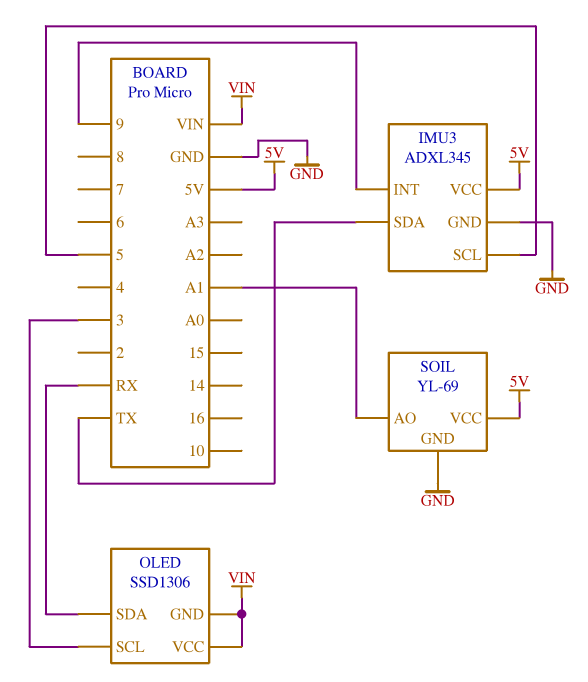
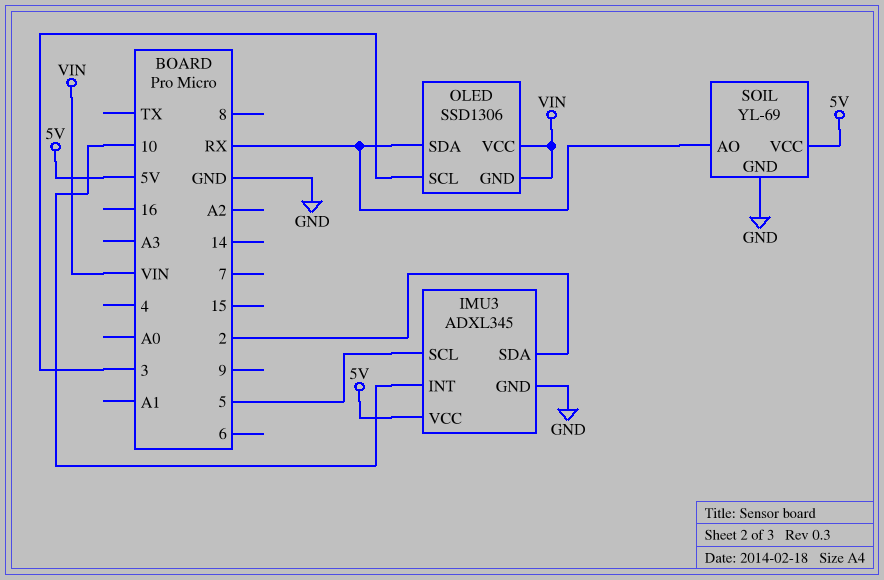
IMU3 pin INT: 9 -> 10
IMU3 pin SDA: TX -> 2
SOIL pin AO: A1 -> RX

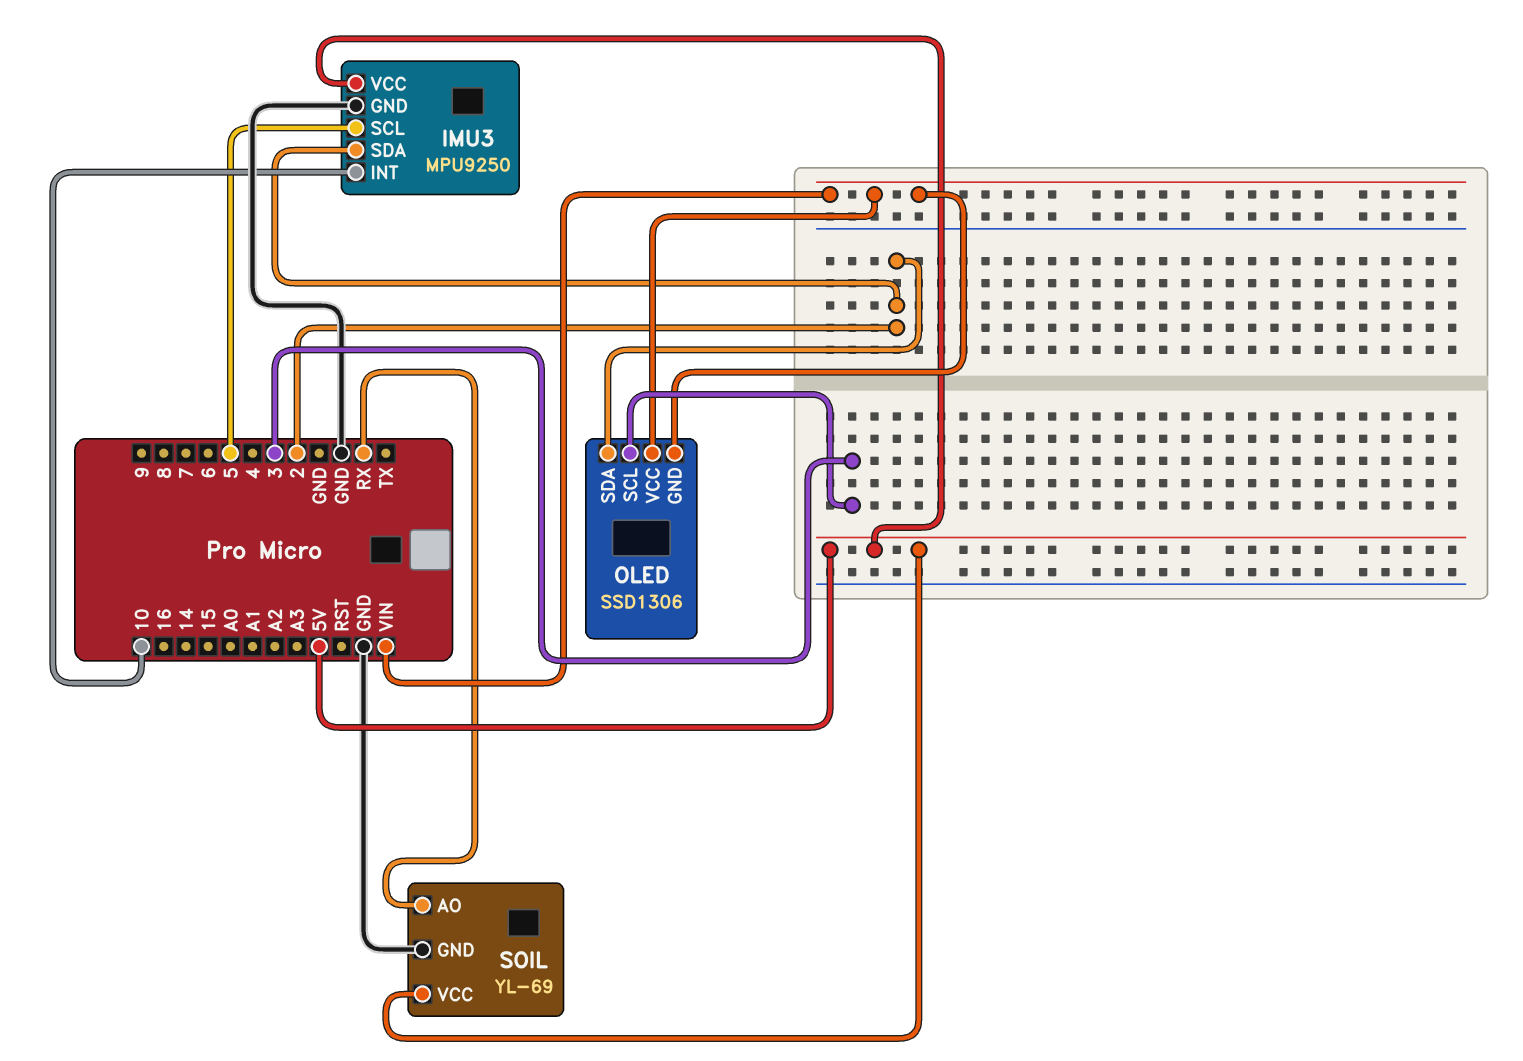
IMU3: ADXL345 -> MPU9250
OLED pin SDA: RX -> 2

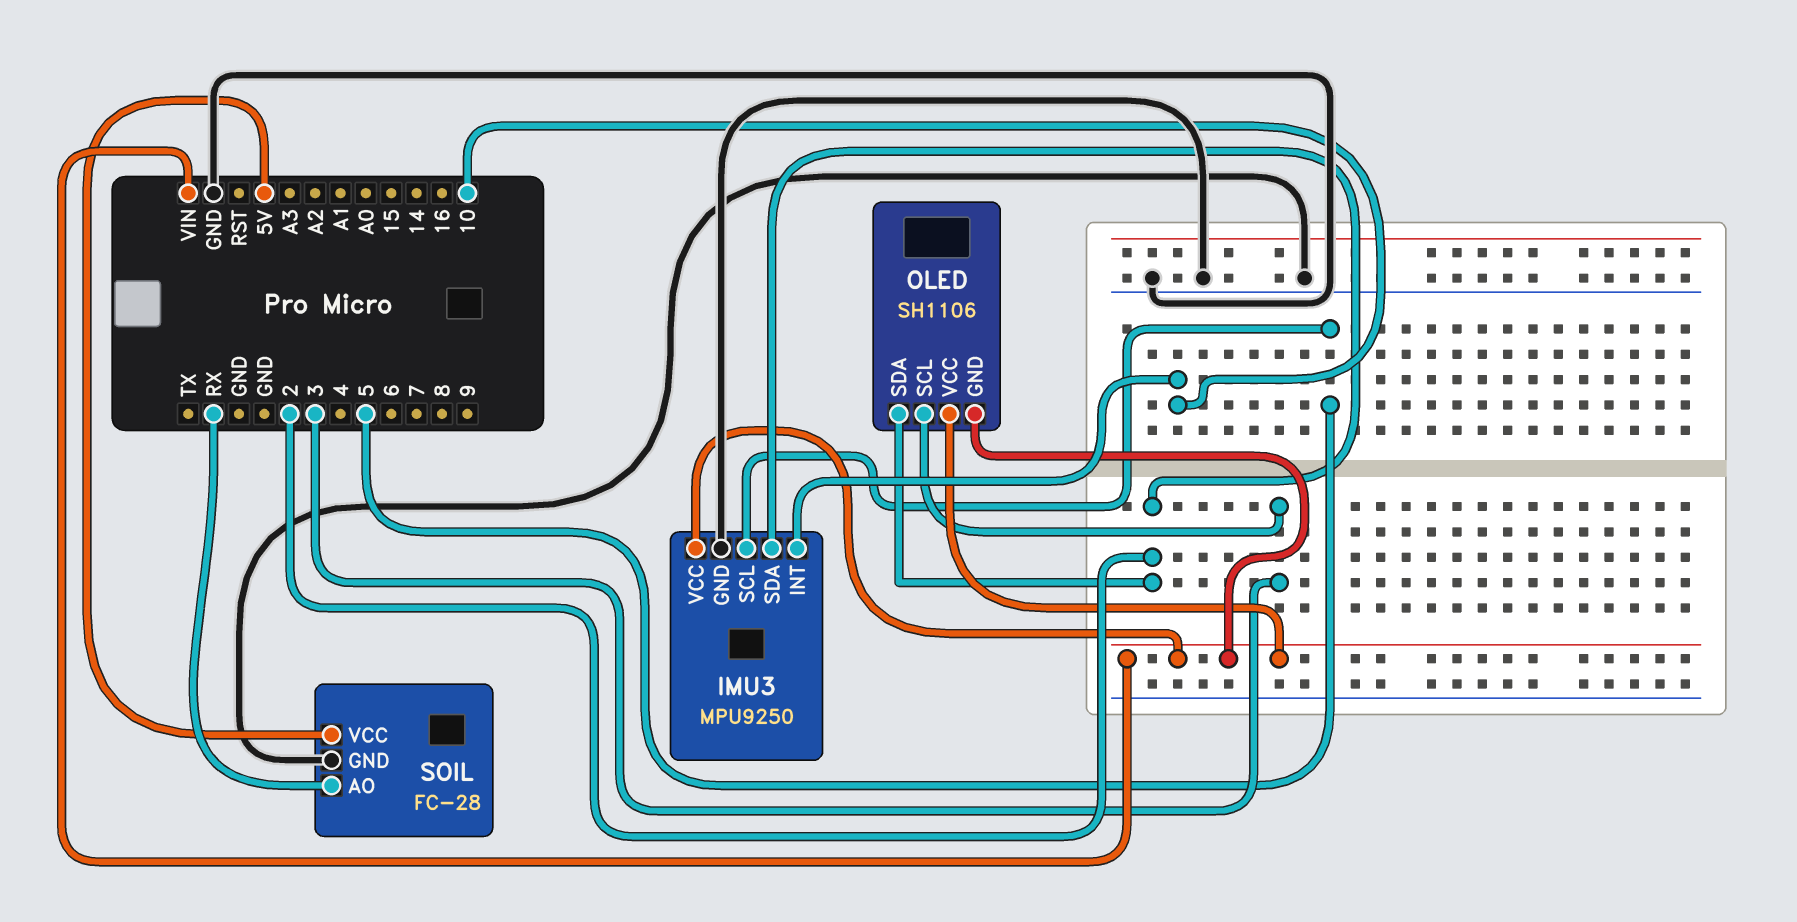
IMU3 pin VCC: 5V -> VIN
OLED: SSD1306 -> SH1106
SOIL: YL-69 -> FC-28

